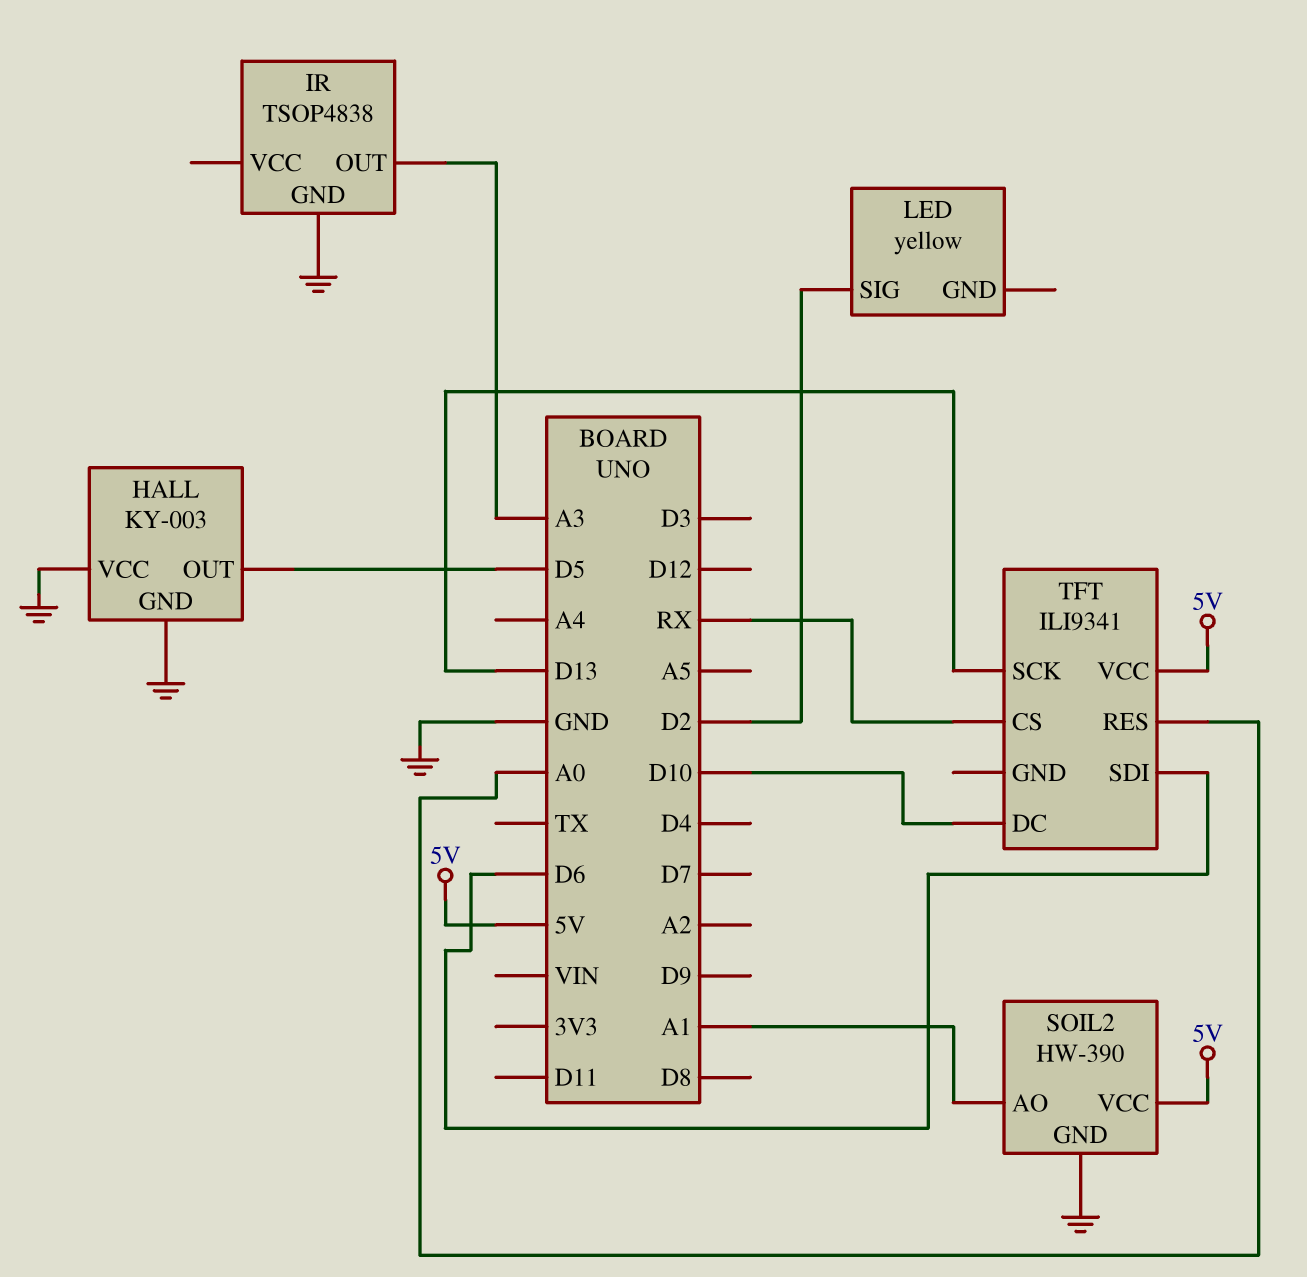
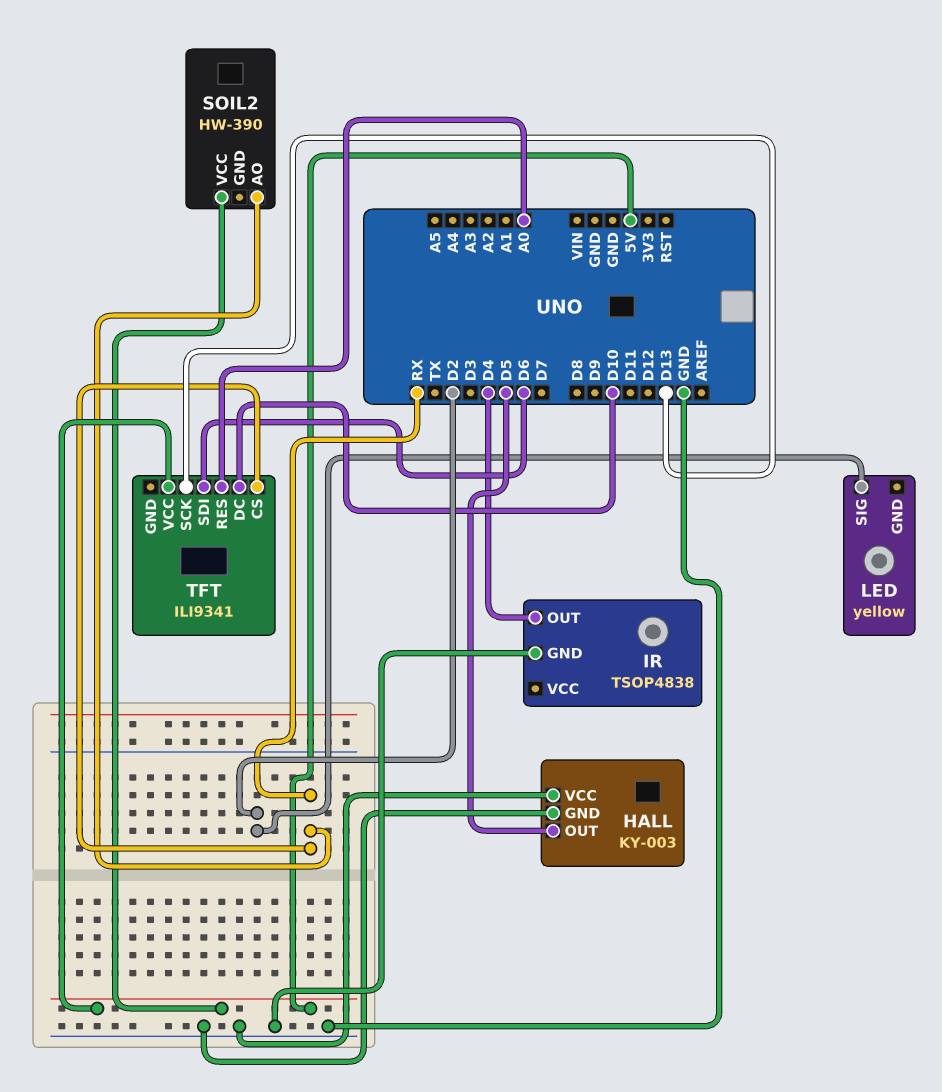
IR pin OUT: A3 -> D4
SOIL2 pin AO: A1 -> RX
SOIL2 pin GND: GND -> none

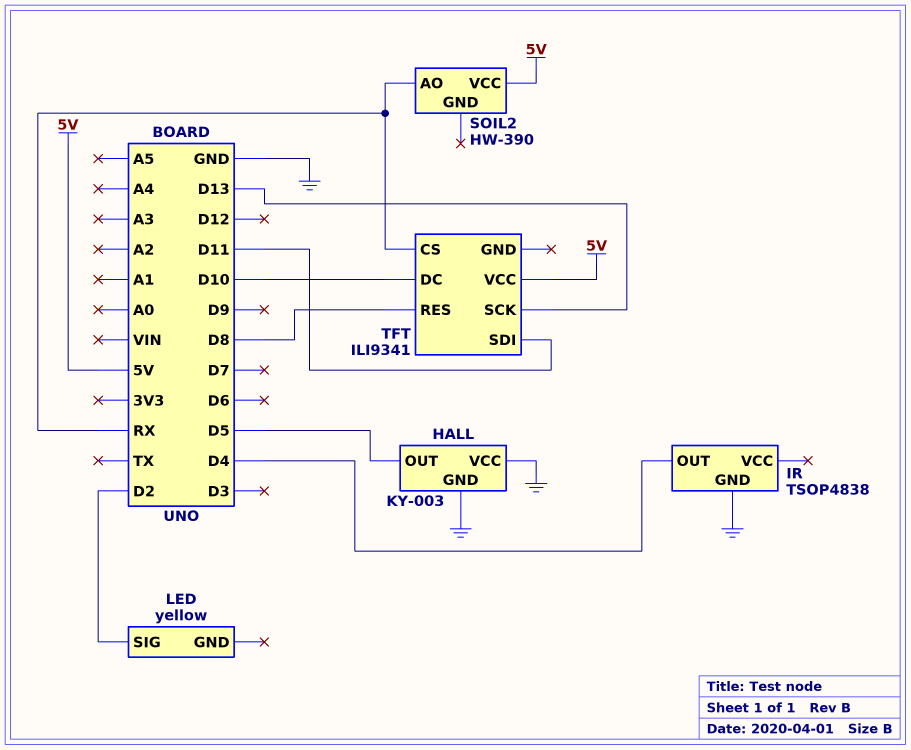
TFT pin RES: A0 -> D8
TFT pin SDI: D6 -> D11

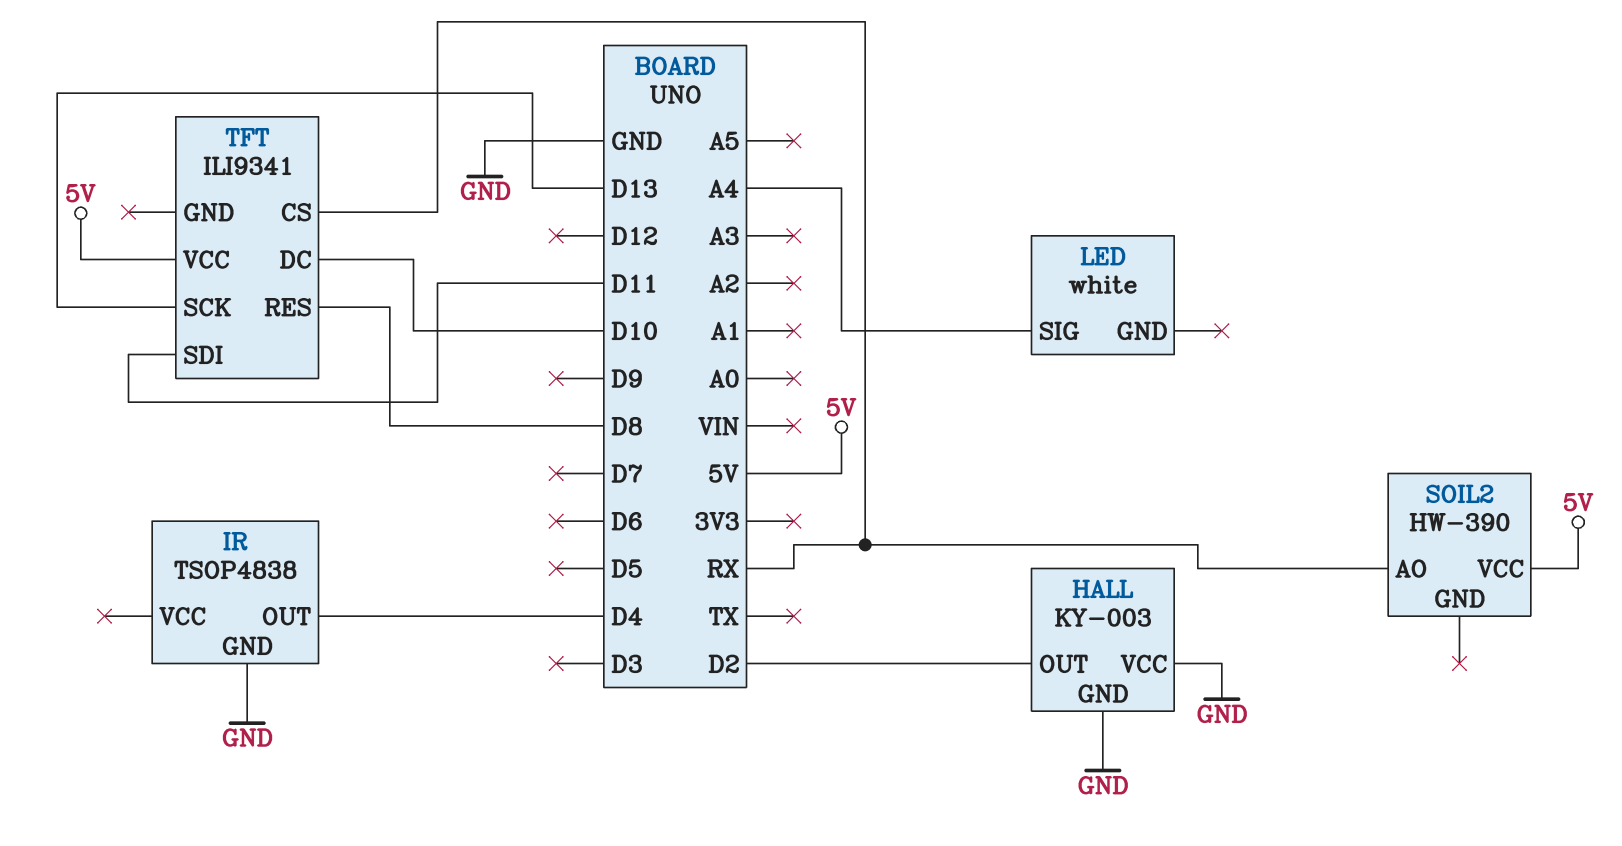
HALL pin OUT: D5 -> D2
LED: yellow -> white
LED pin SIG: D2 -> A4

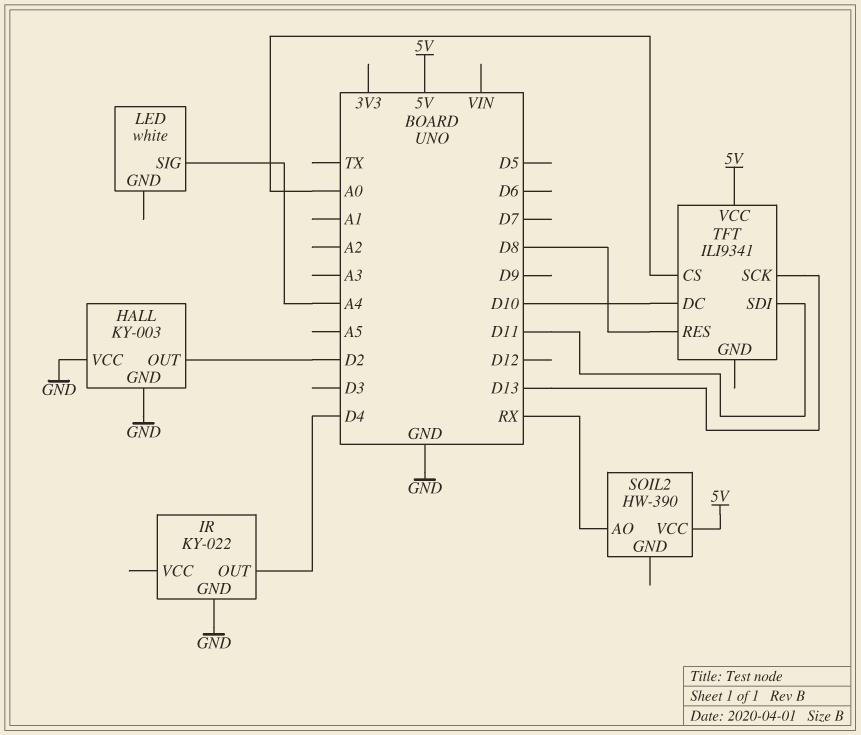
IR: TSOP4838 -> KY-022
TFT pin CS: RX -> A0

